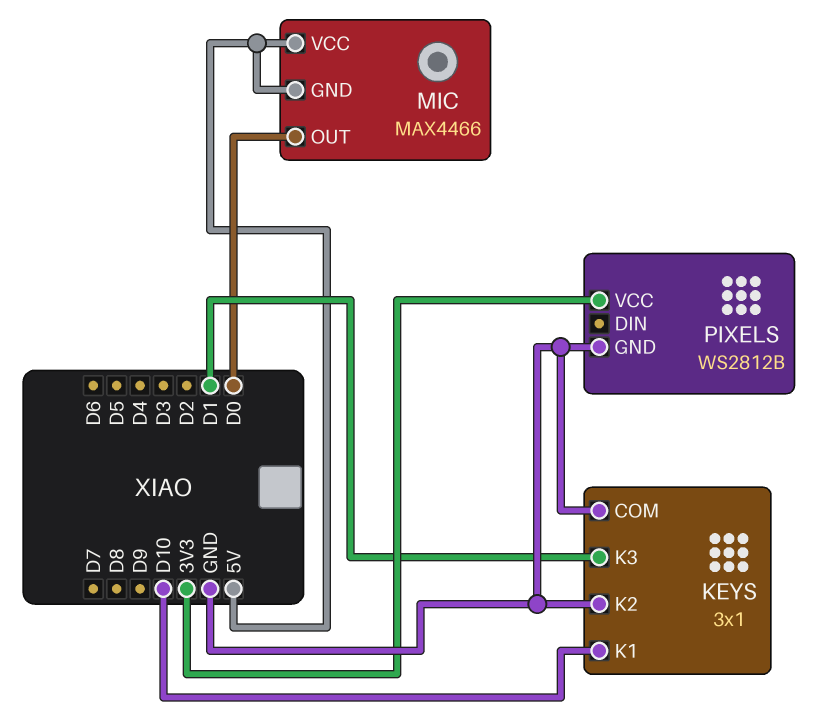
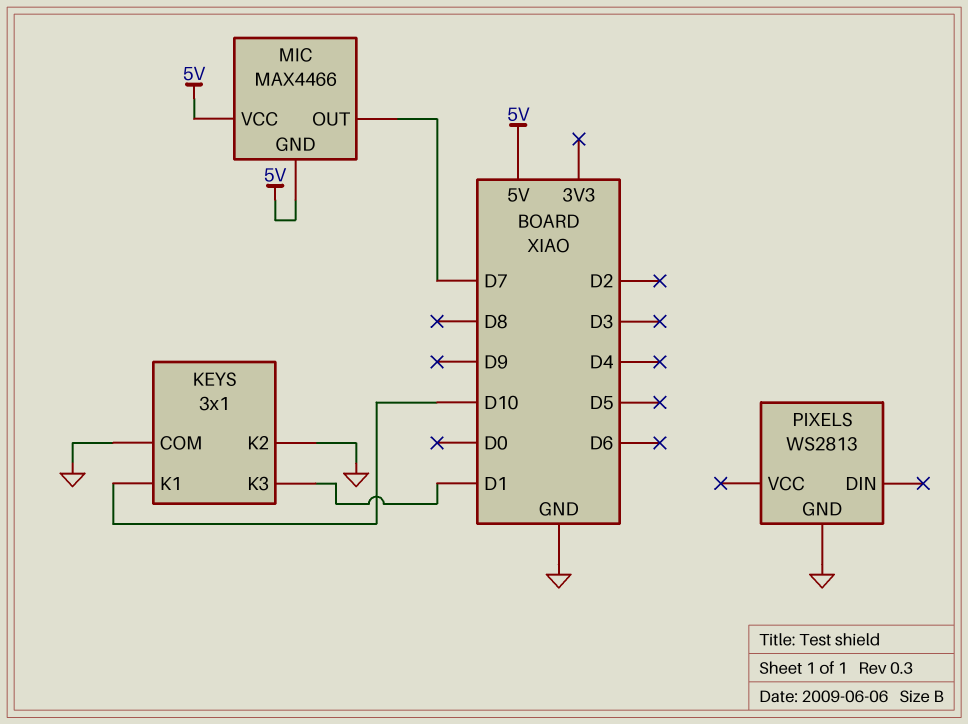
MIC pin OUT: D0 -> D7
PIXELS: WS2812B -> WS2813
PIXELS pin VCC: 3V3 -> none

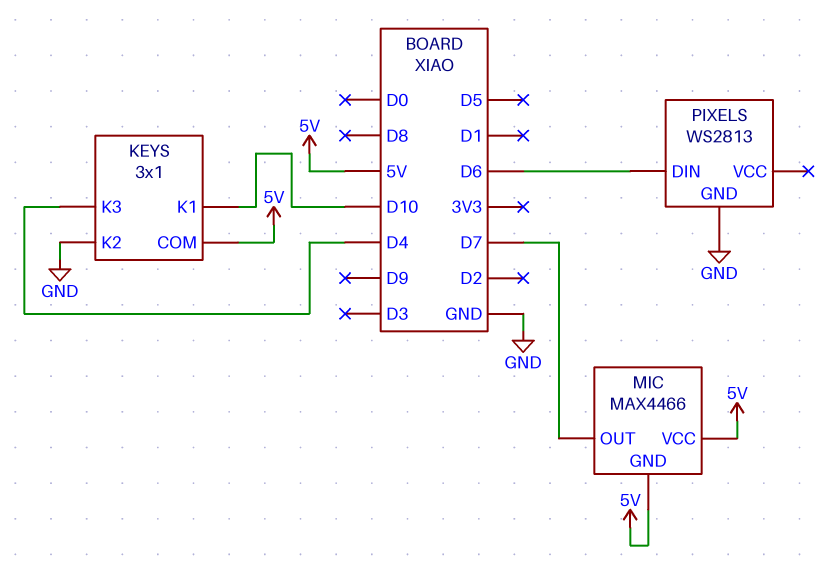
KEYS pin COM: GND -> 5V
KEYS pin K3: D1 -> D4
PIXELS pin DIN: none -> D6

